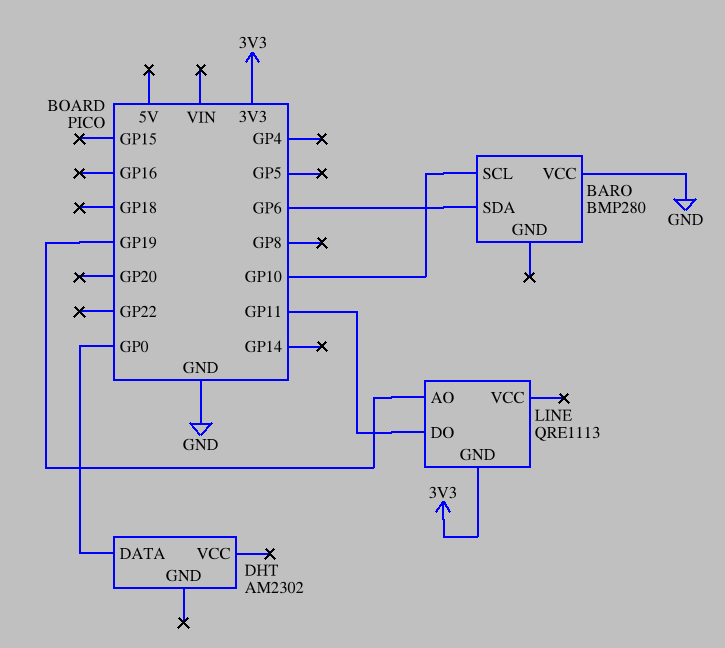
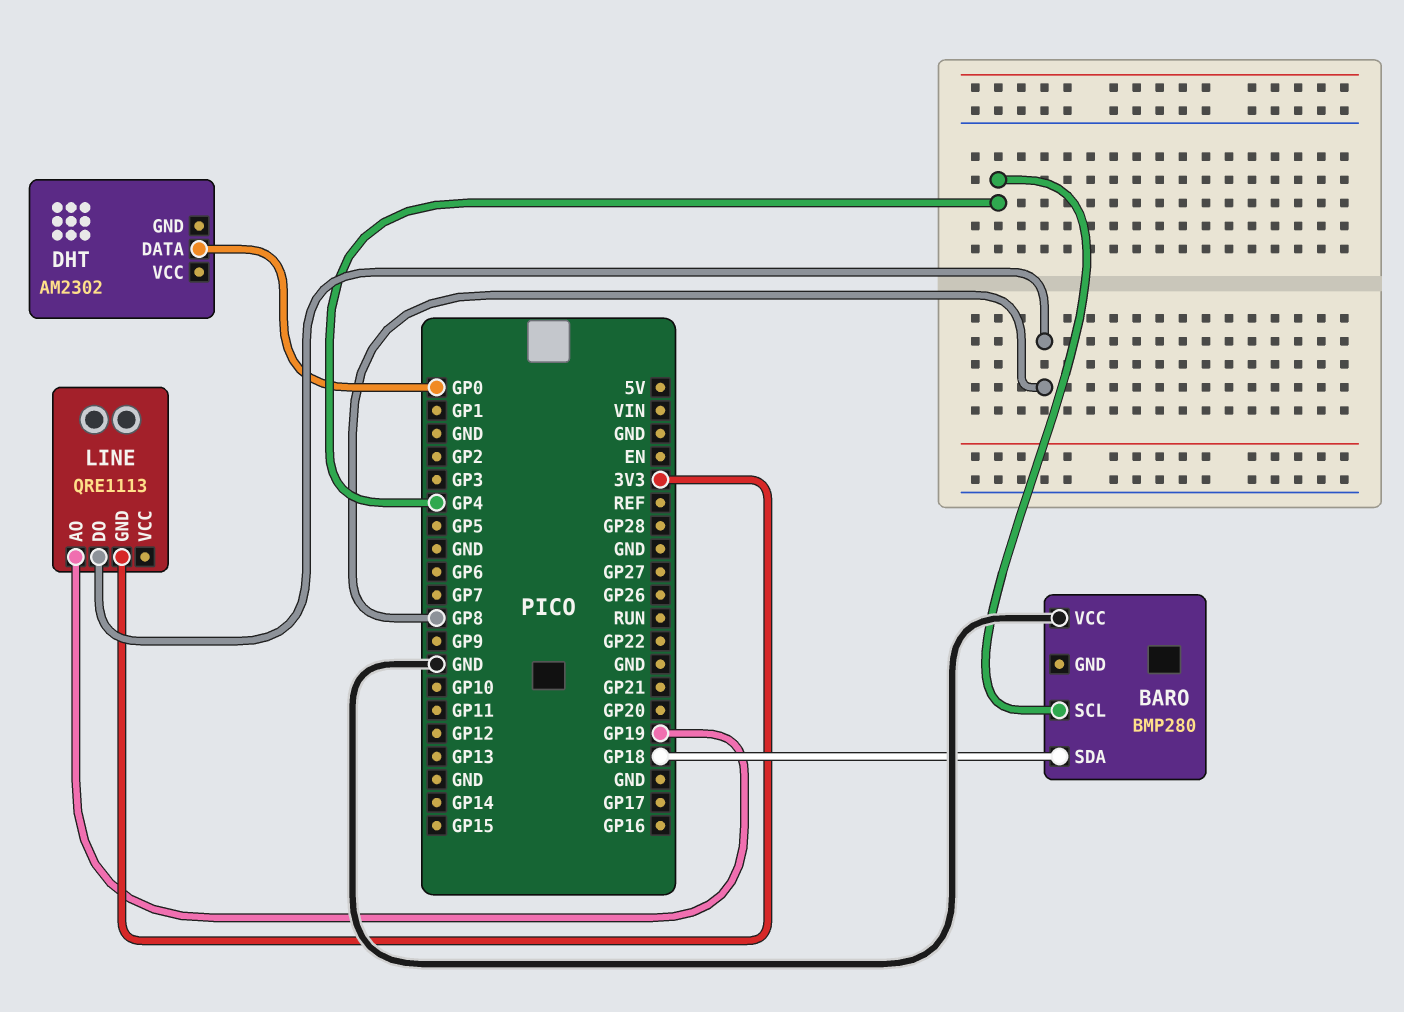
BARO pin SCL: GP10 -> GP4
BARO pin SDA: GP6 -> GP18
LINE pin DO: GP11 -> GP8

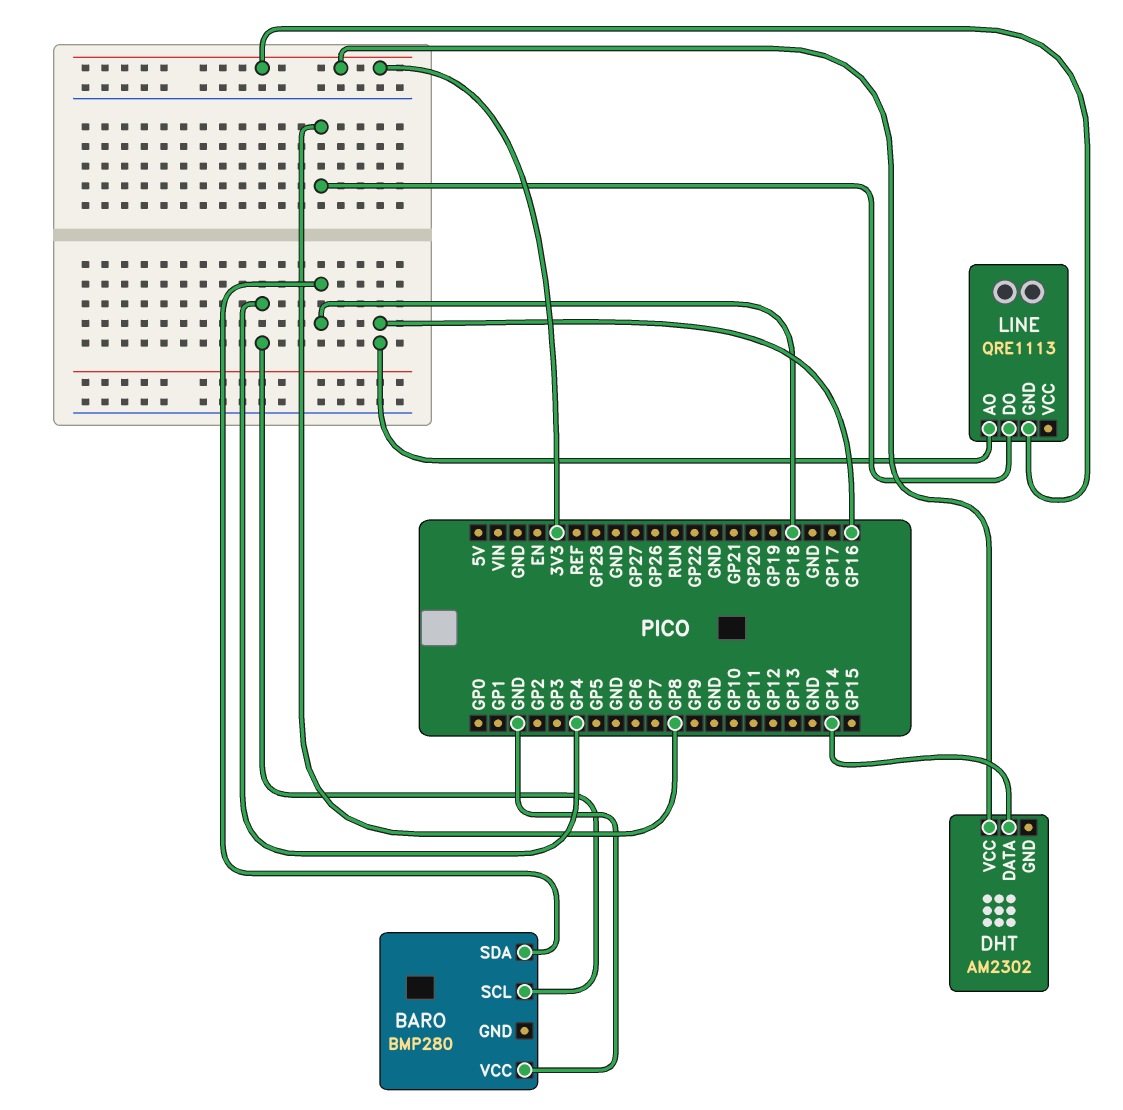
DHT pin DATA: GP0 -> GP14
DHT pin VCC: none -> 3V3
LINE pin AO: GP19 -> GP16

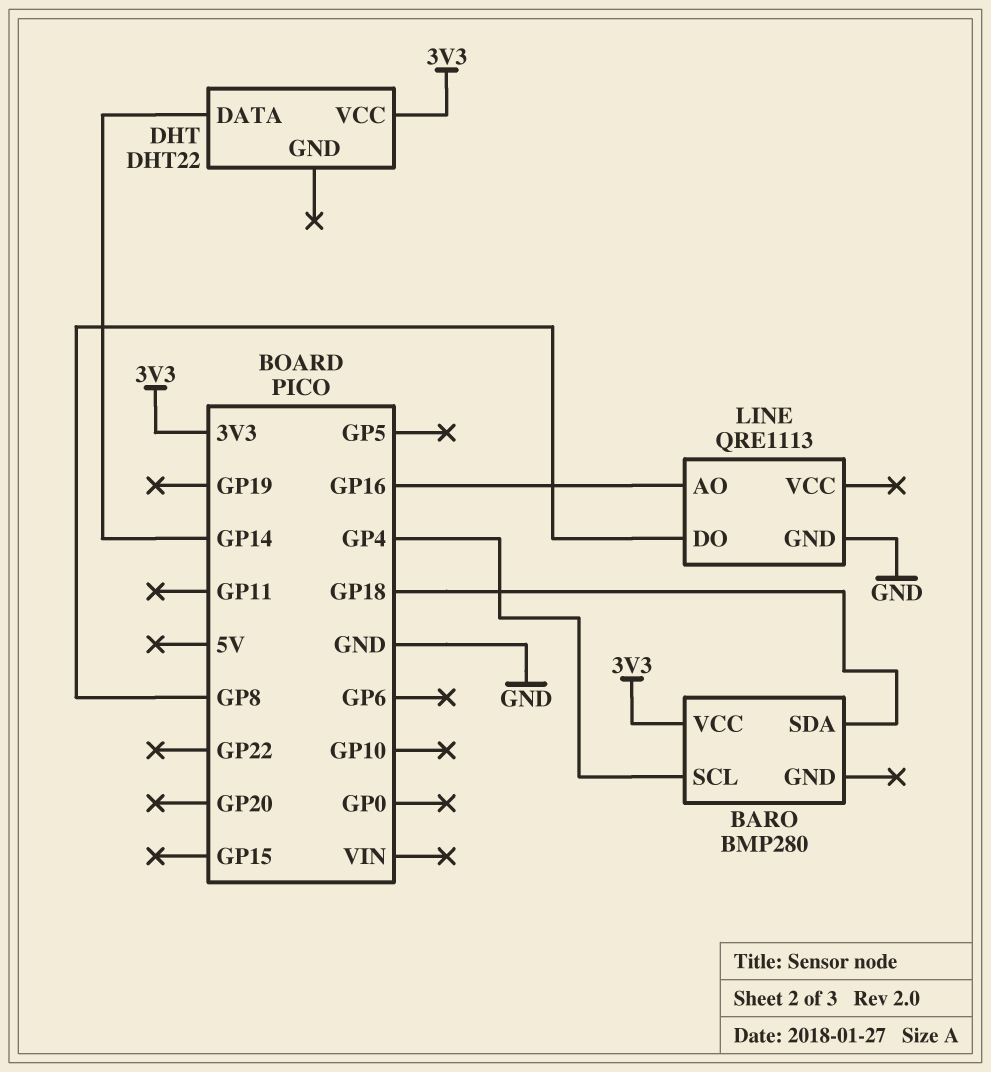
BARO pin VCC: GND -> 3V3
DHT: AM2302 -> DHT22
LINE pin GND: 3V3 -> GND

